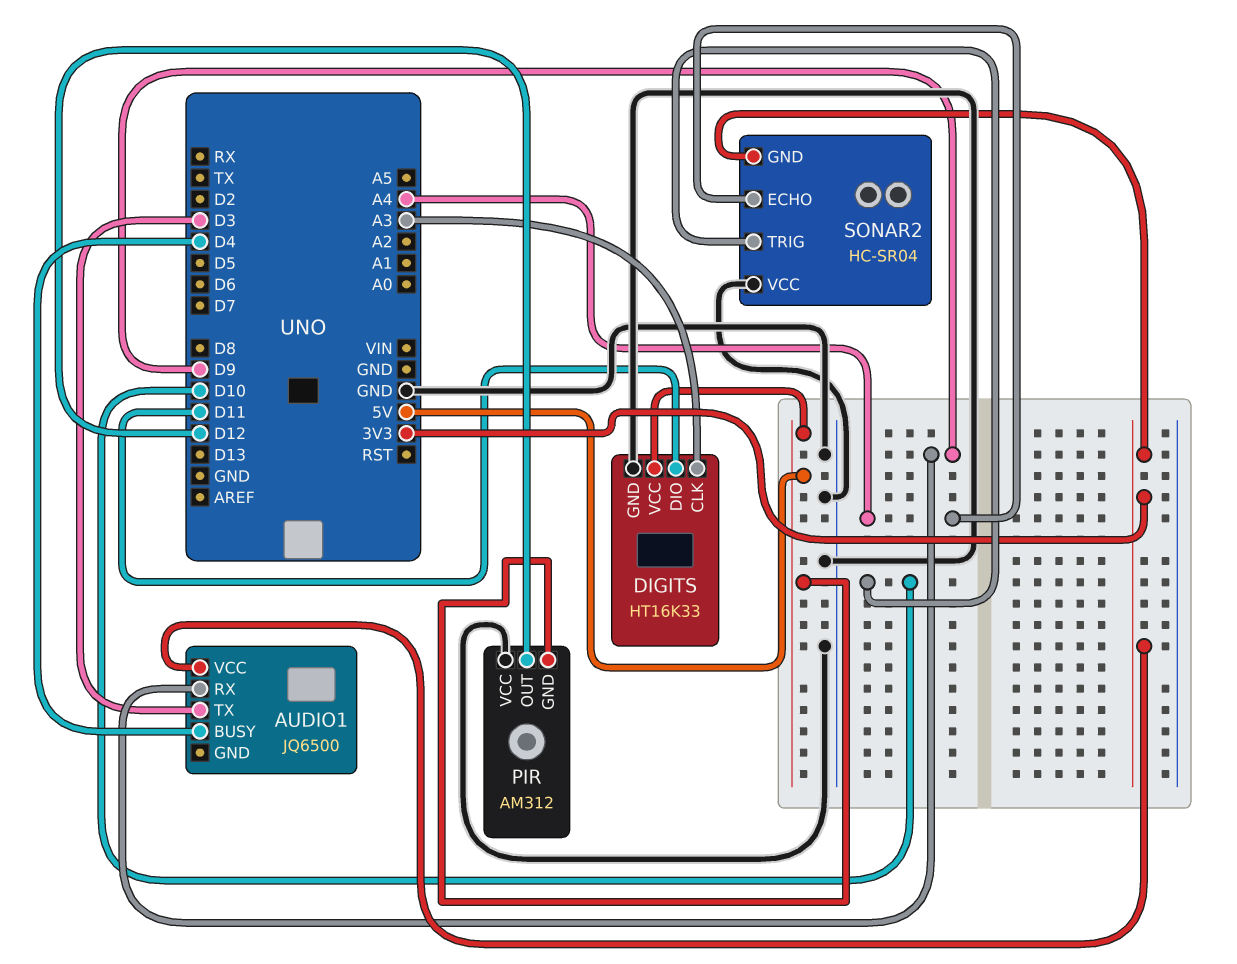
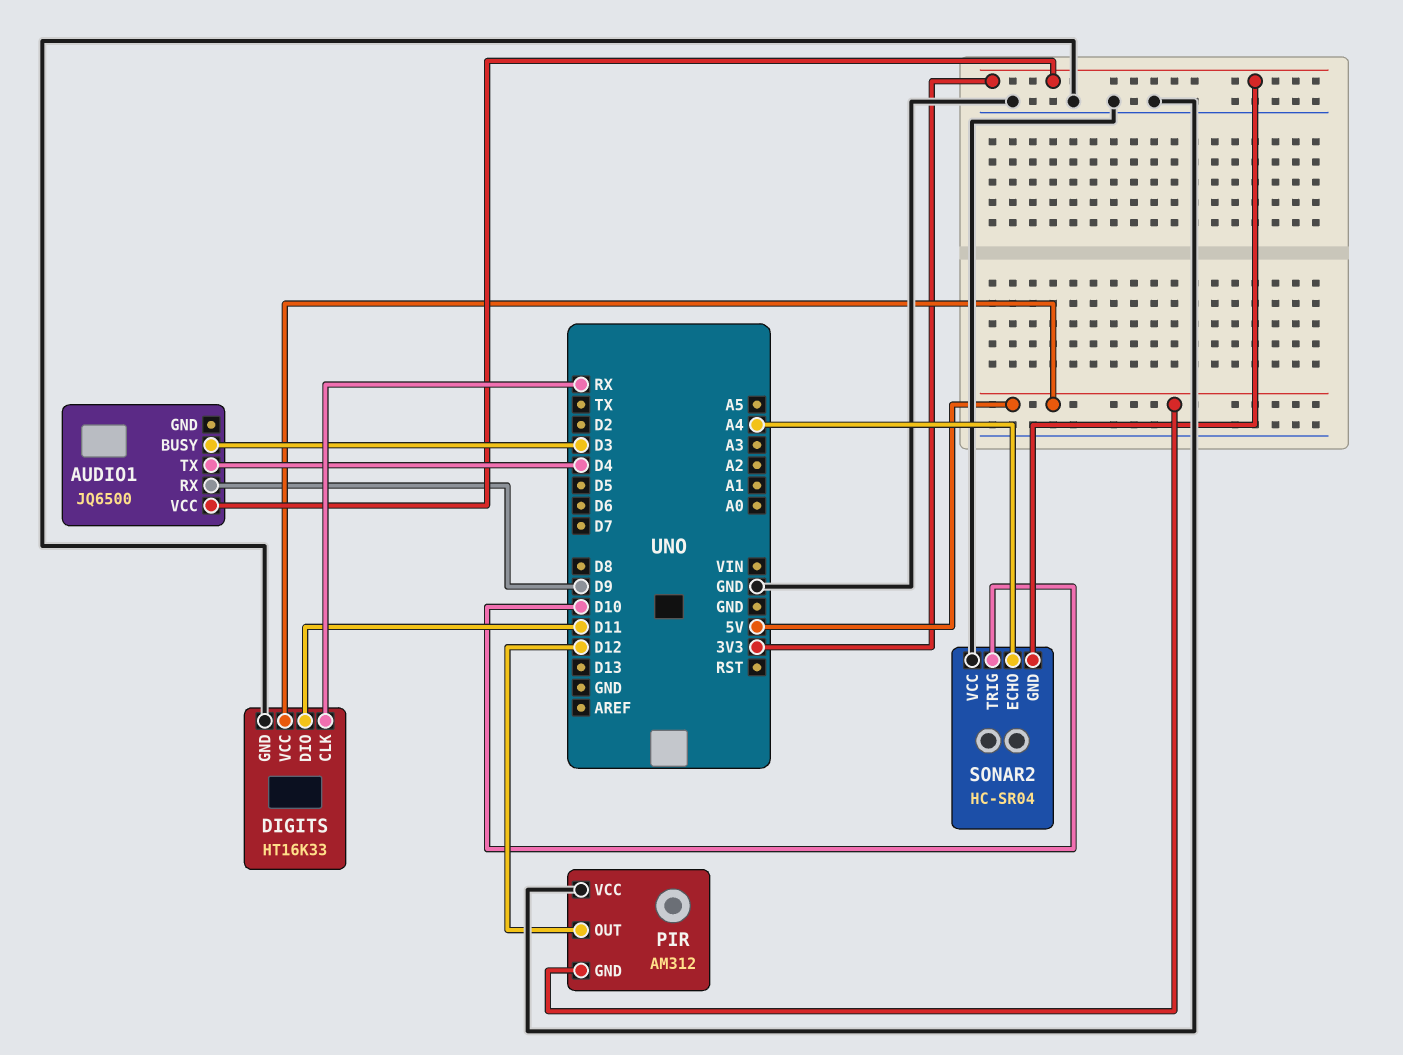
AUDIO1 pin BUSY: D4 -> D3
AUDIO1 pin TX: D3 -> D4
DIGITS pin CLK: A3 -> RX

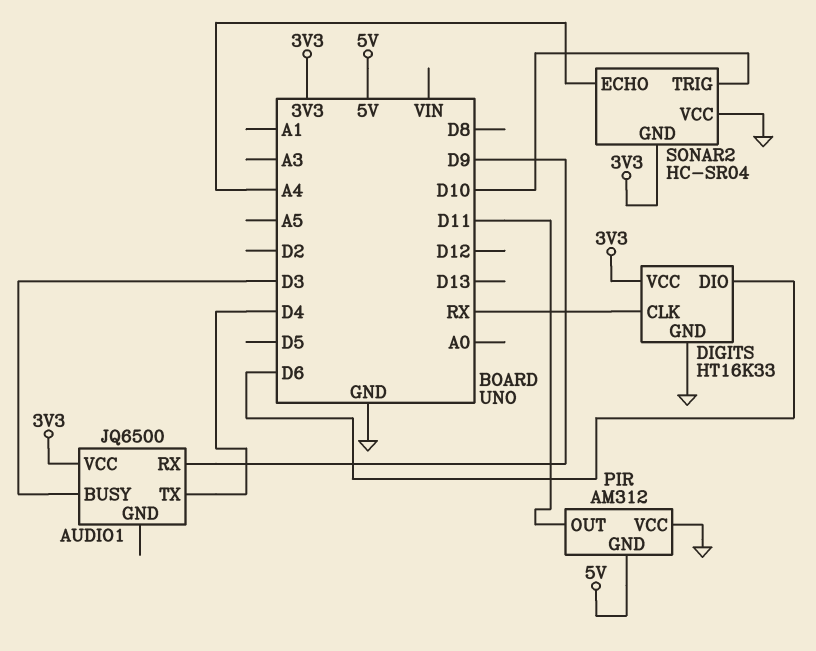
DIGITS pin DIO: D11 -> D6
DIGITS pin VCC: 5V -> 3V3
PIR pin OUT: D12 -> D11

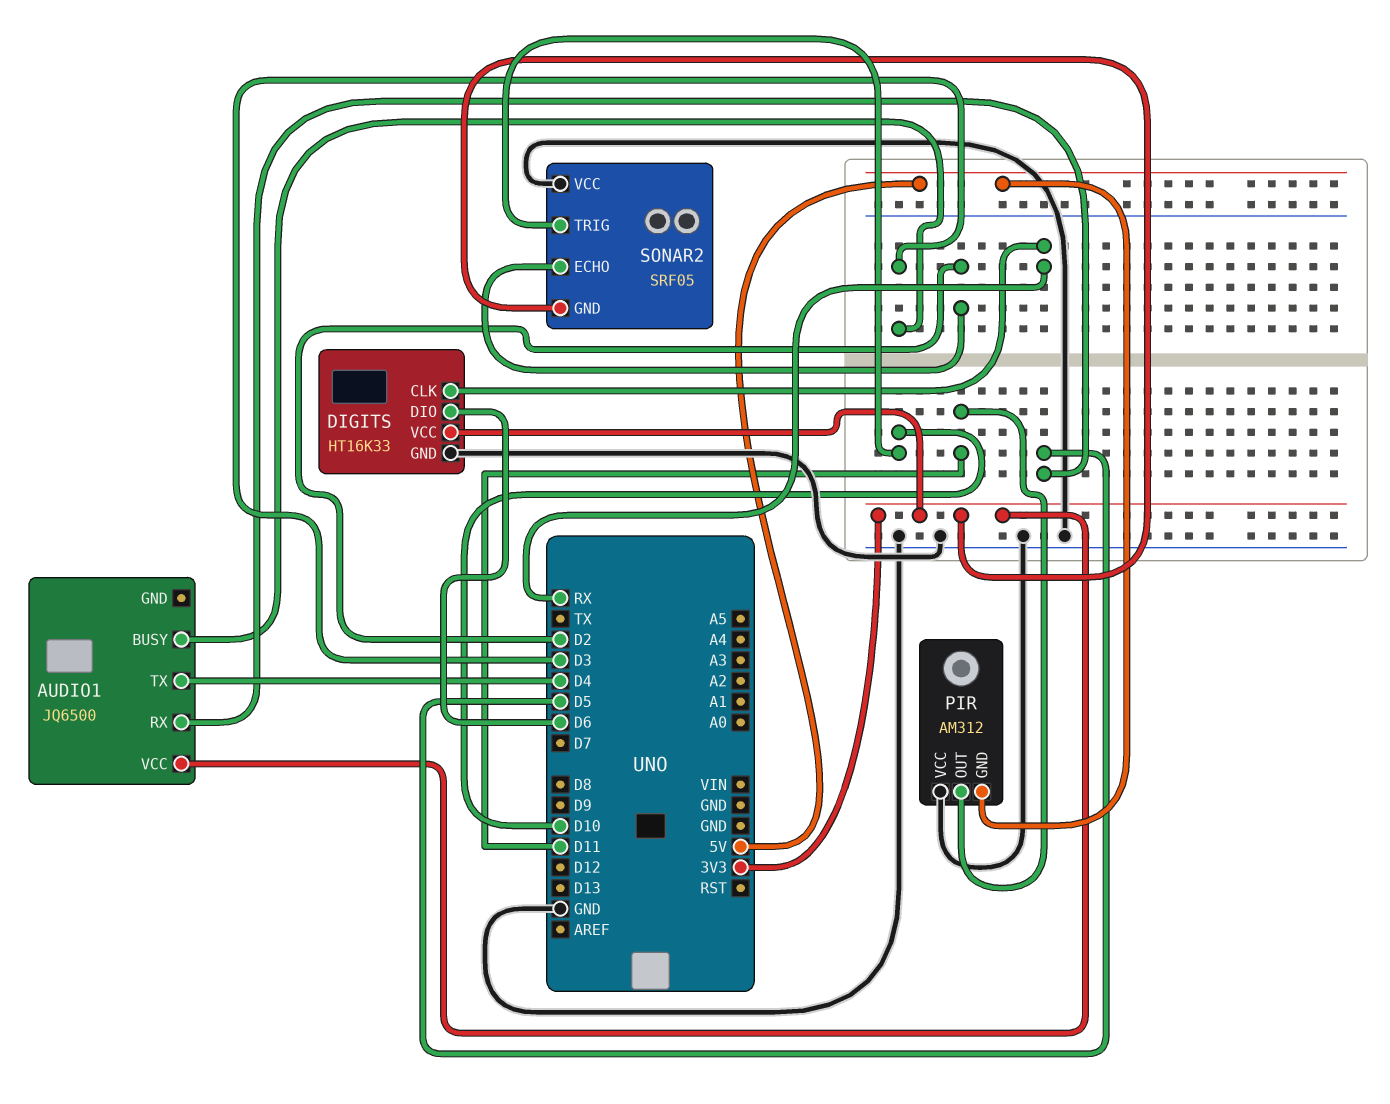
AUDIO1 pin RX: D9 -> D5
SONAR2: HC-SR04 -> SRF05
SONAR2 pin ECHO: A4 -> D2

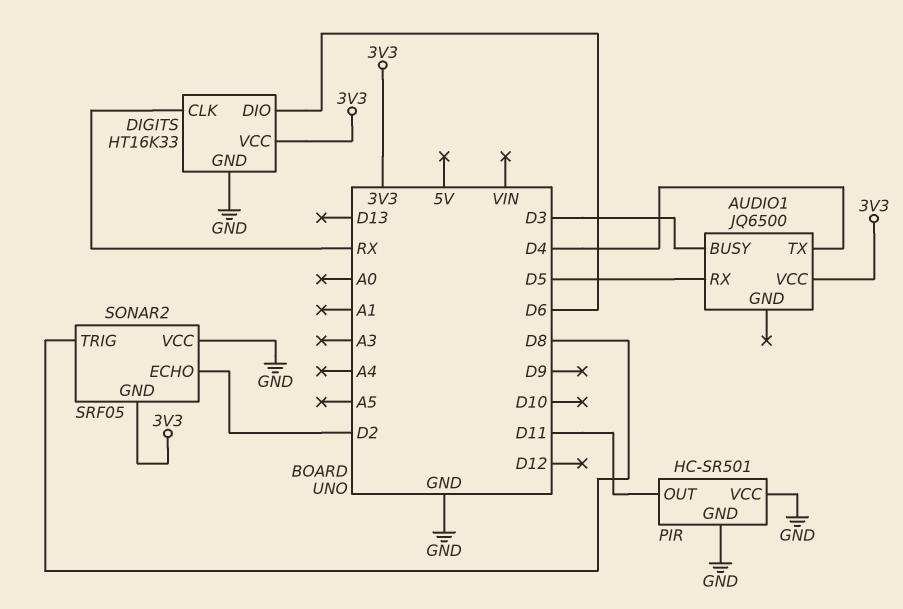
PIR: AM312 -> HC-SR501
PIR pin GND: 5V -> GND
SONAR2 pin TRIG: D10 -> D8

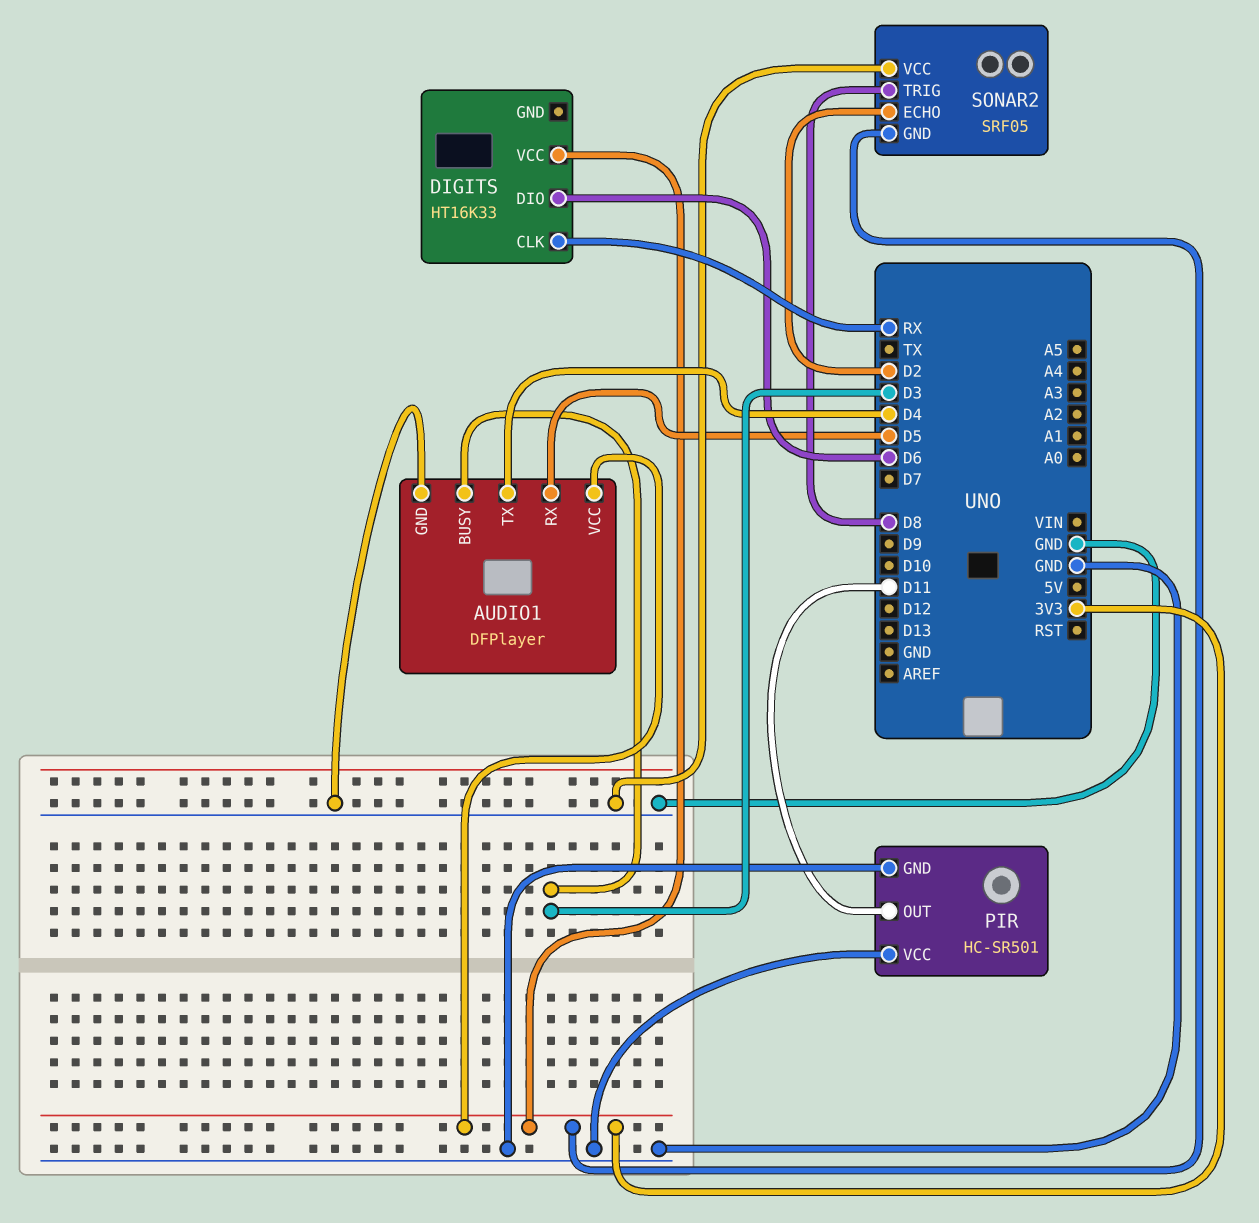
AUDIO1: JQ6500 -> DFPlayer
AUDIO1 pin GND: none -> GND
DIGITS pin GND: GND -> none

